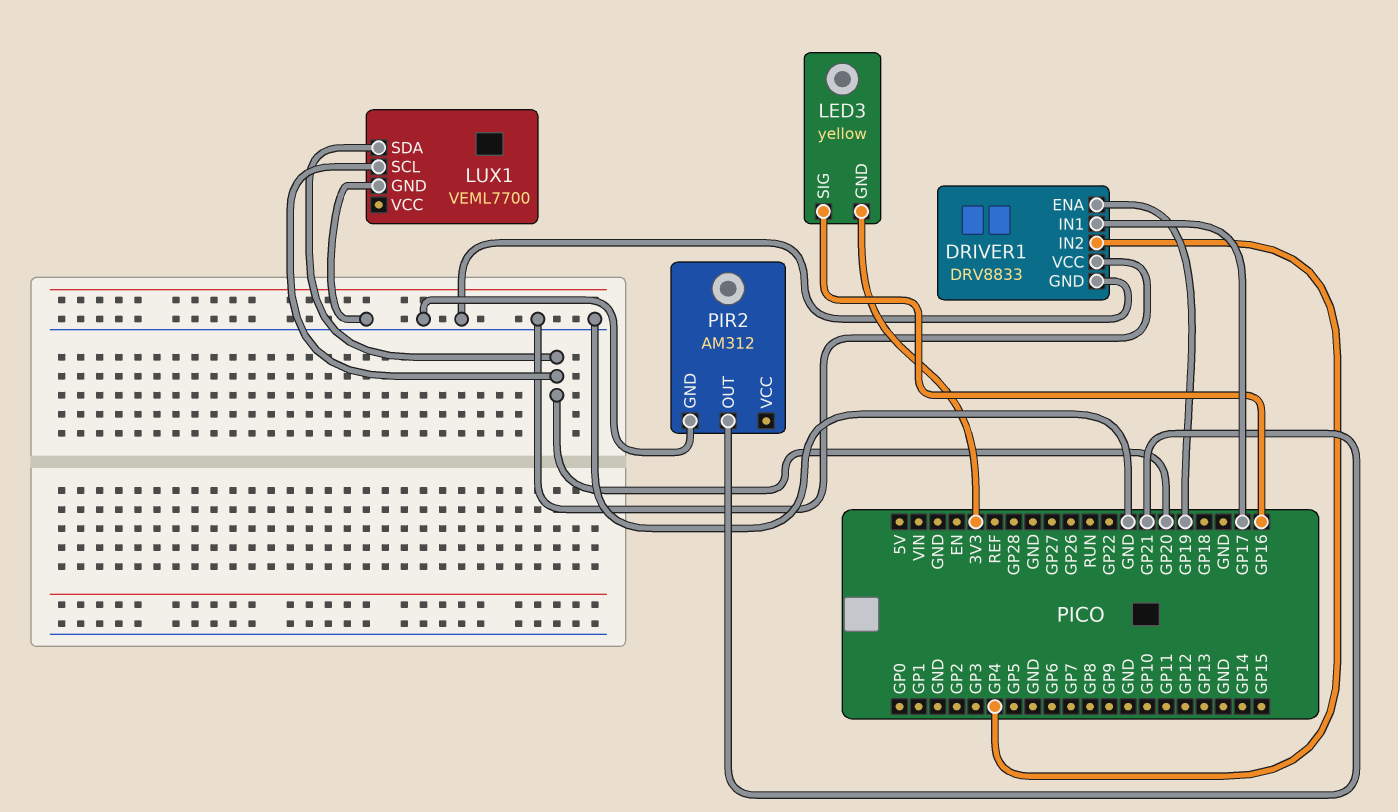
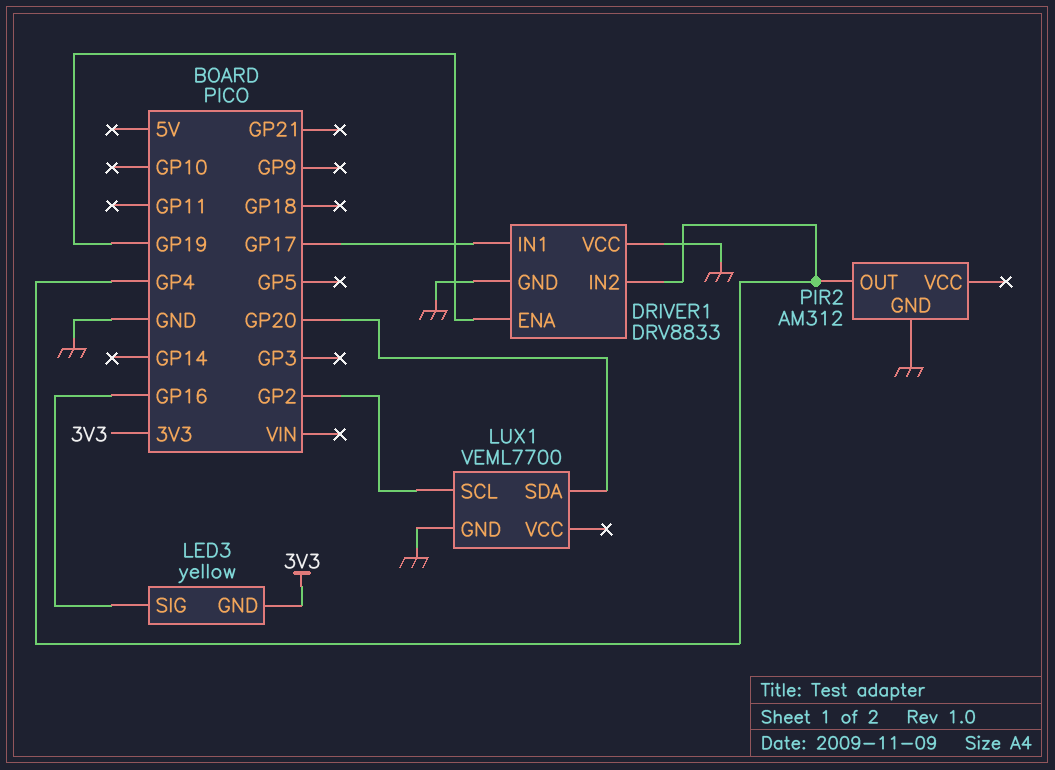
LUX1 pin SCL: GP20 -> GP2
PIR2 pin OUT: GP21 -> GP4

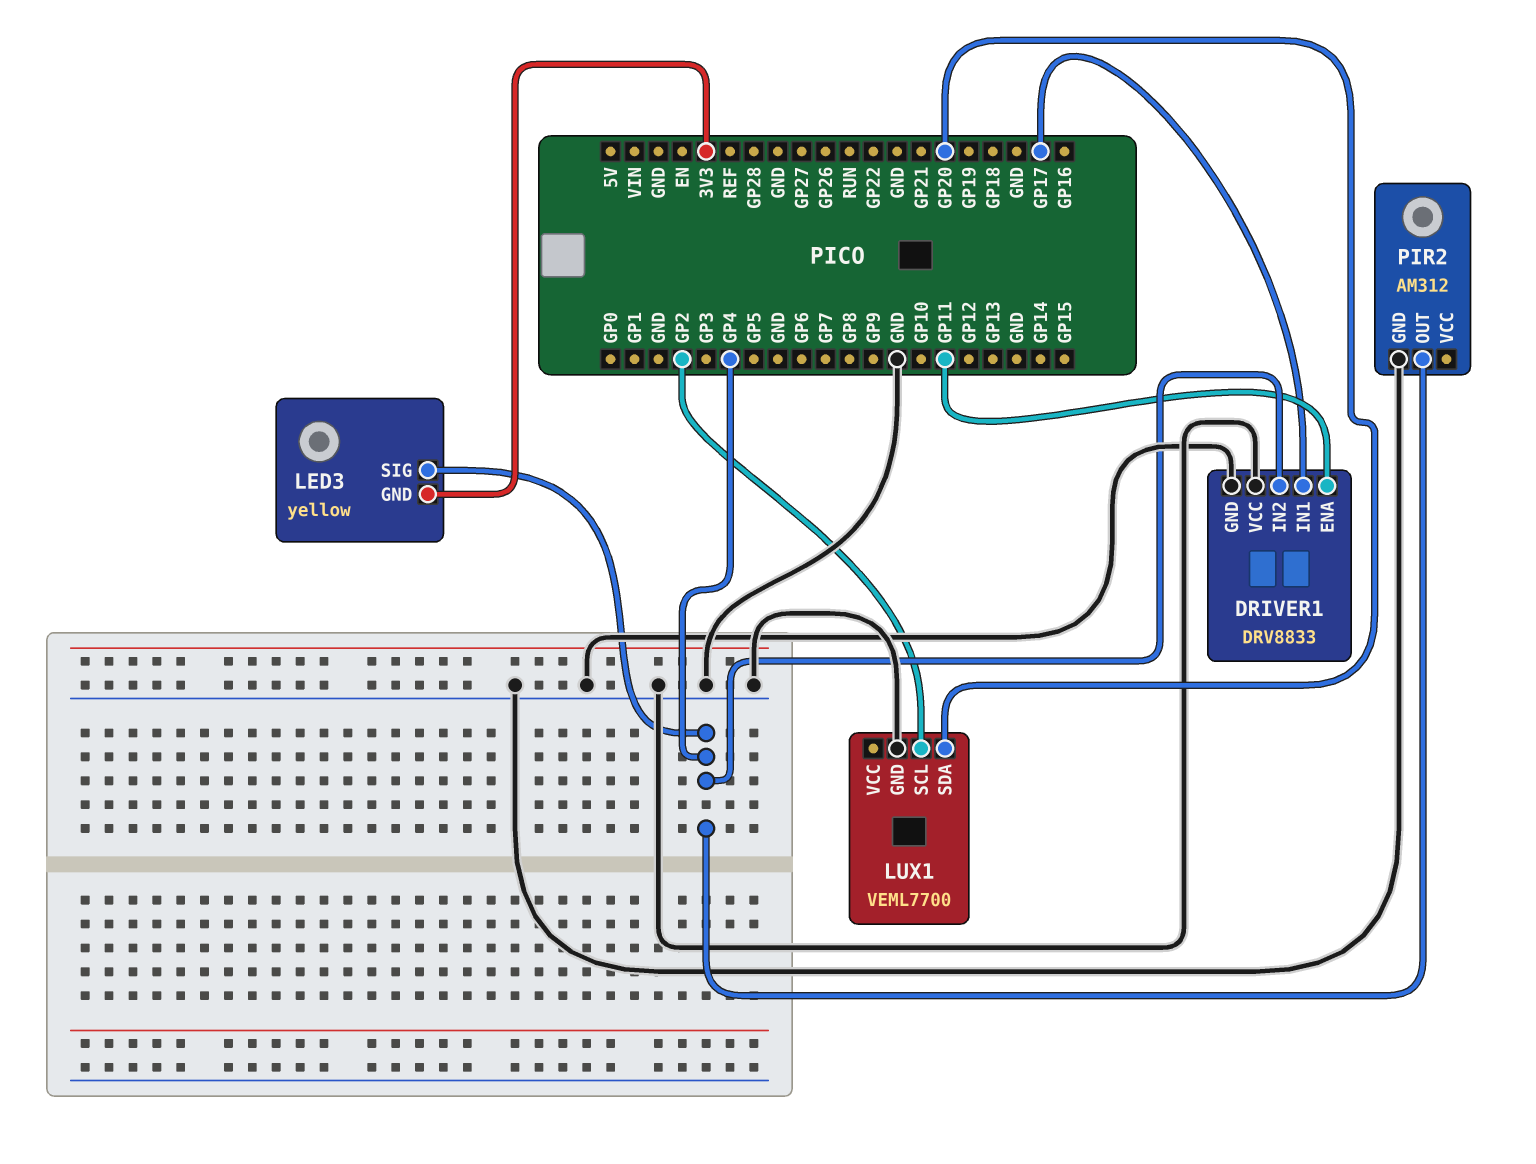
DRIVER1 pin ENA: GP19 -> GP11
LED3 pin SIG: GP16 -> GP4

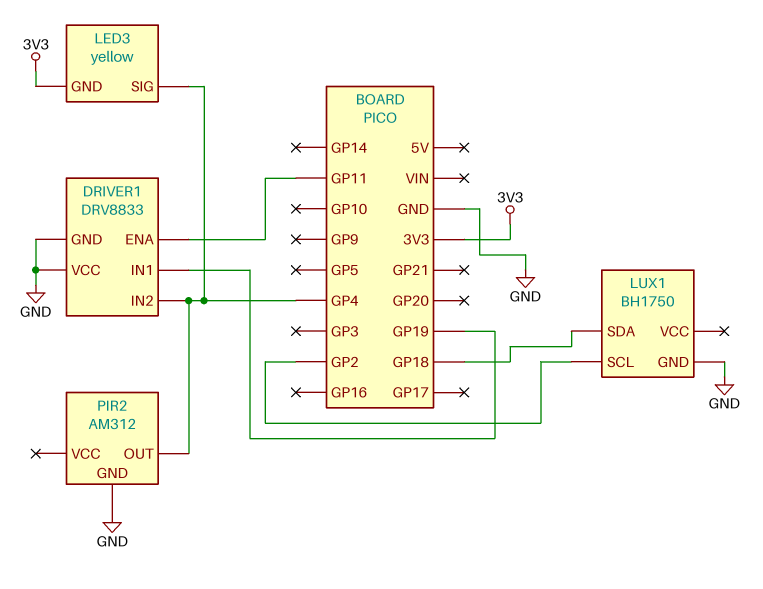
DRIVER1 pin IN1: GP17 -> GP19
LUX1: VEML7700 -> BH1750
LUX1 pin SDA: GP20 -> GP18

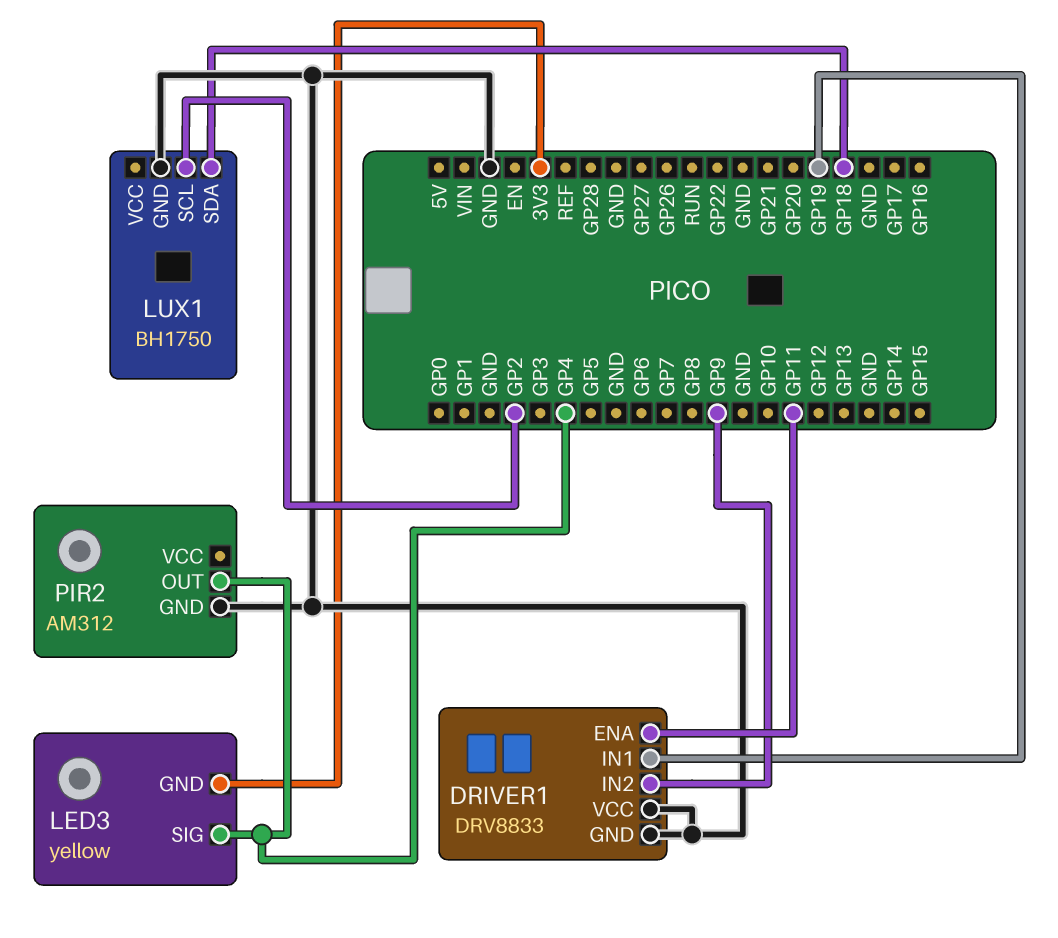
DRIVER1 pin IN2: GP4 -> GP9

